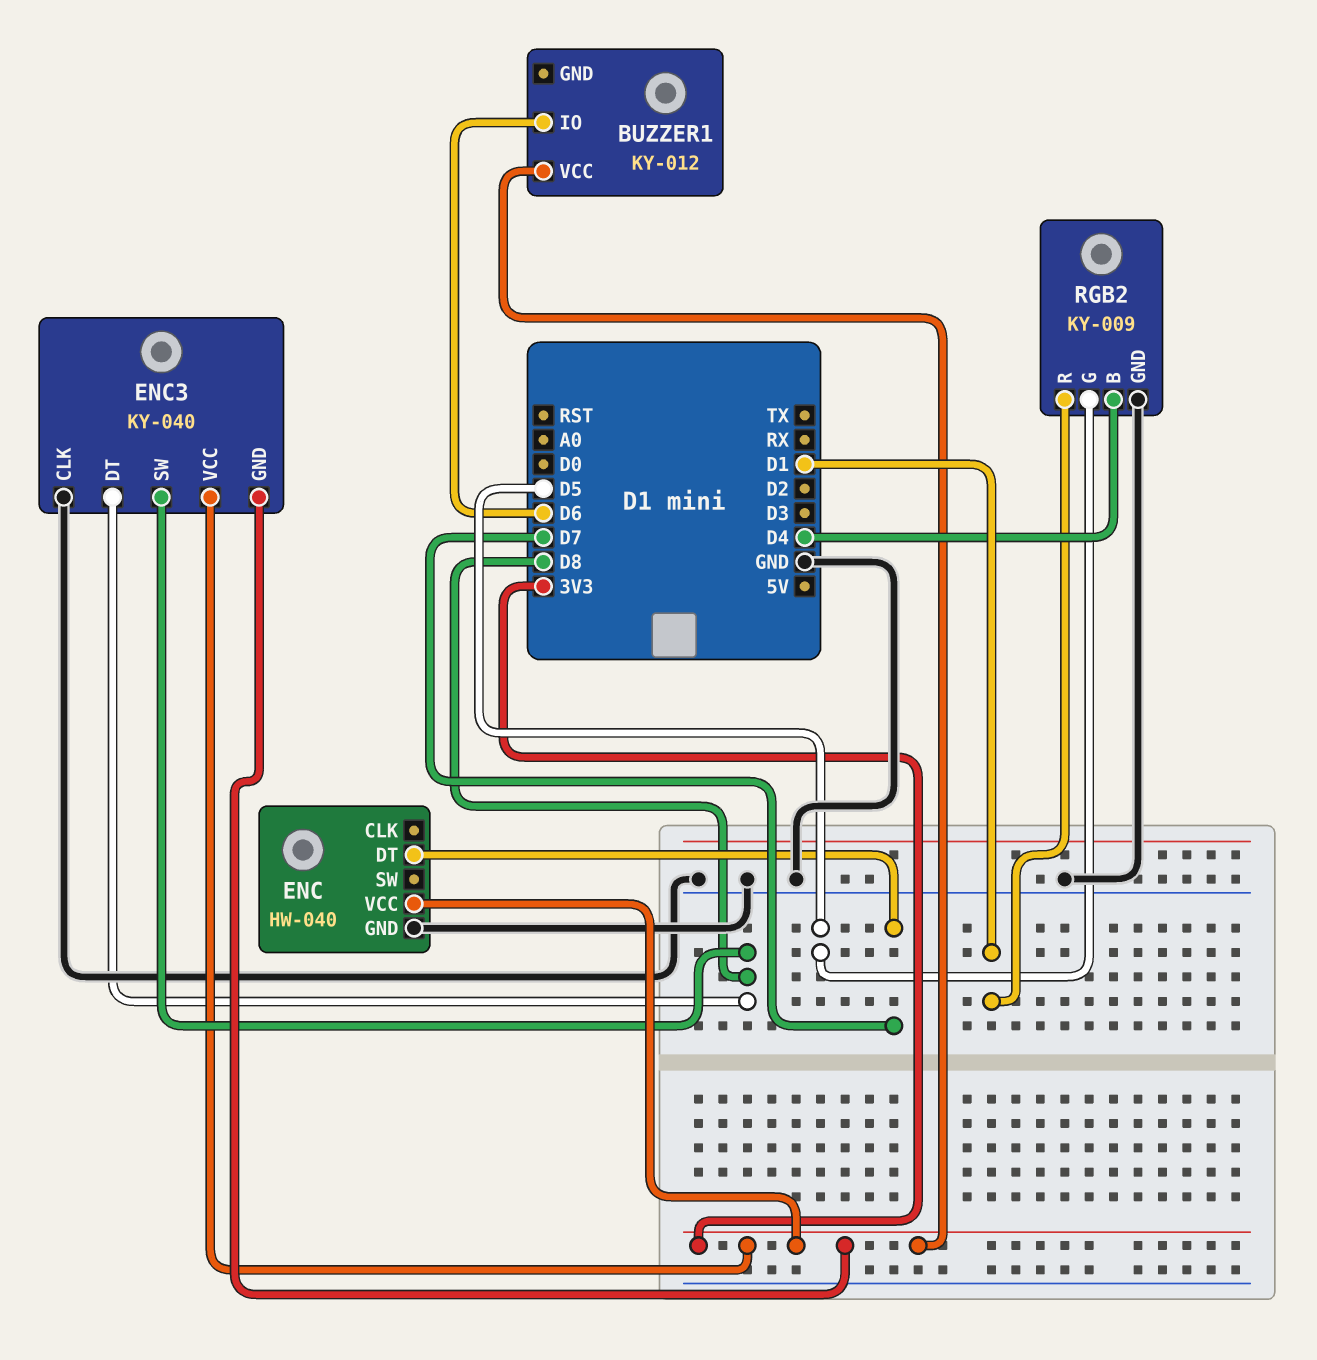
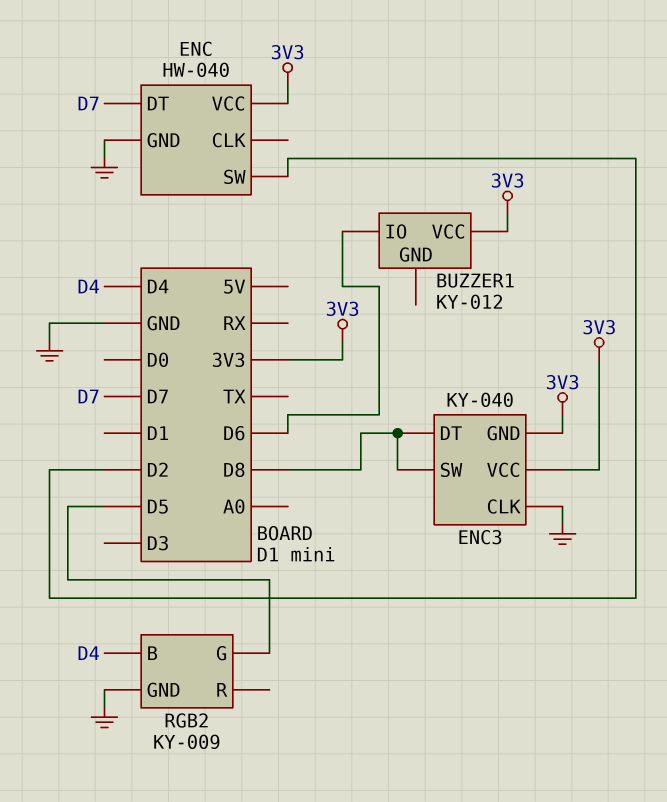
ENC pin SW: none -> D2
RGB2 pin R: D1 -> none

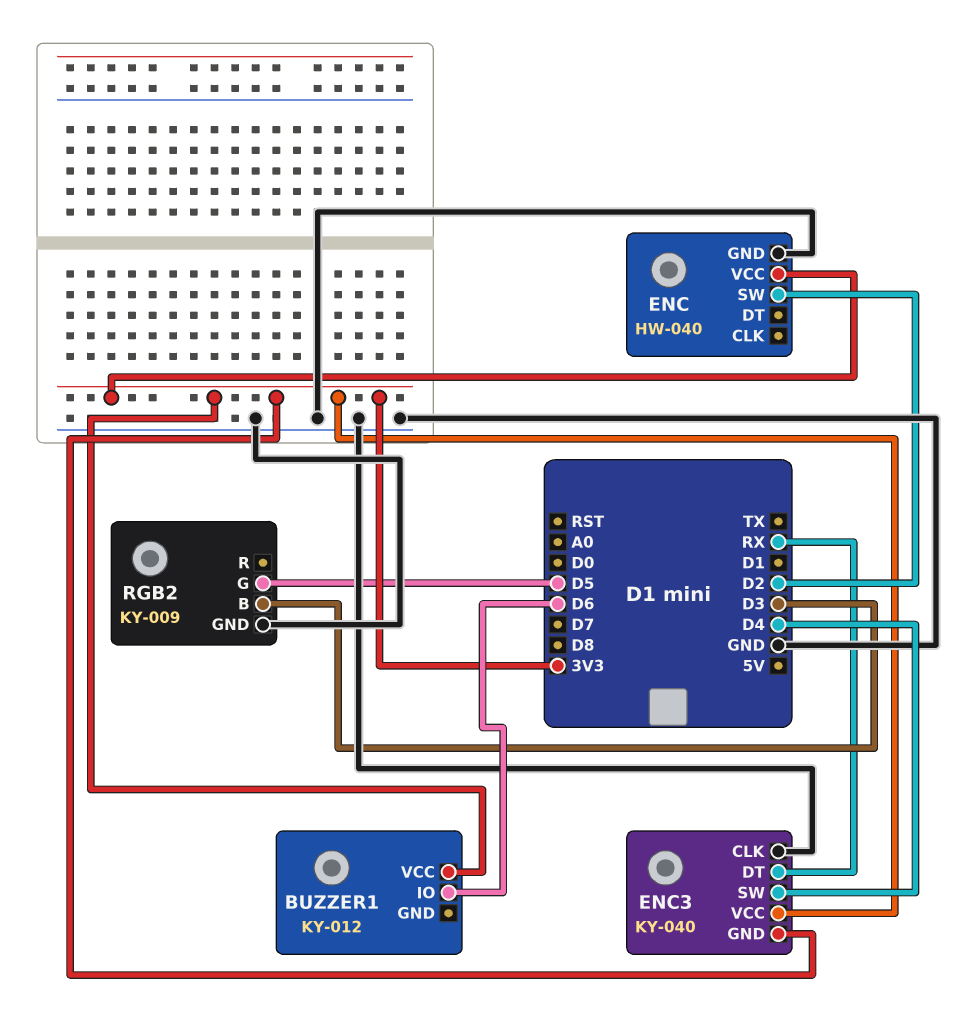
ENC pin DT: D7 -> none
ENC3 pin DT: D8 -> RX
ENC3 pin SW: D8 -> D4
RGB2 pin B: D4 -> D3

